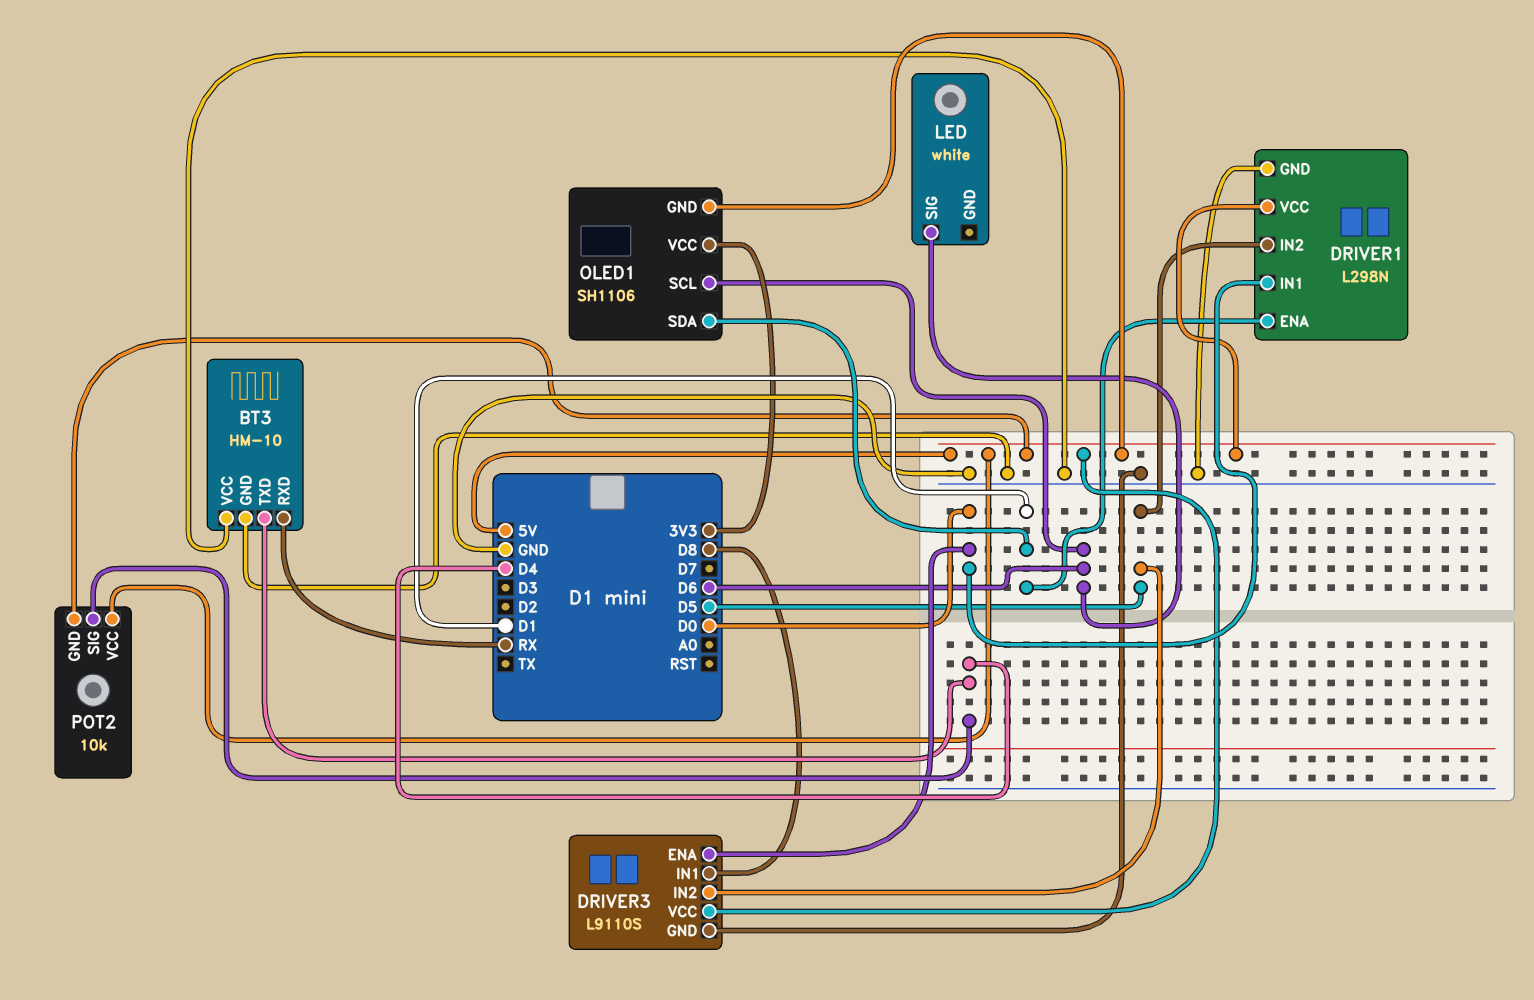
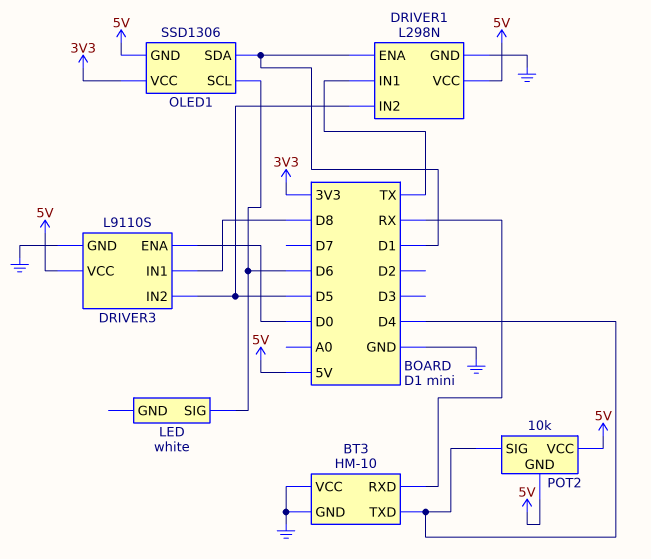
DRIVER1 pin IN1: D0 -> TX
OLED1: SH1106 -> SSD1306

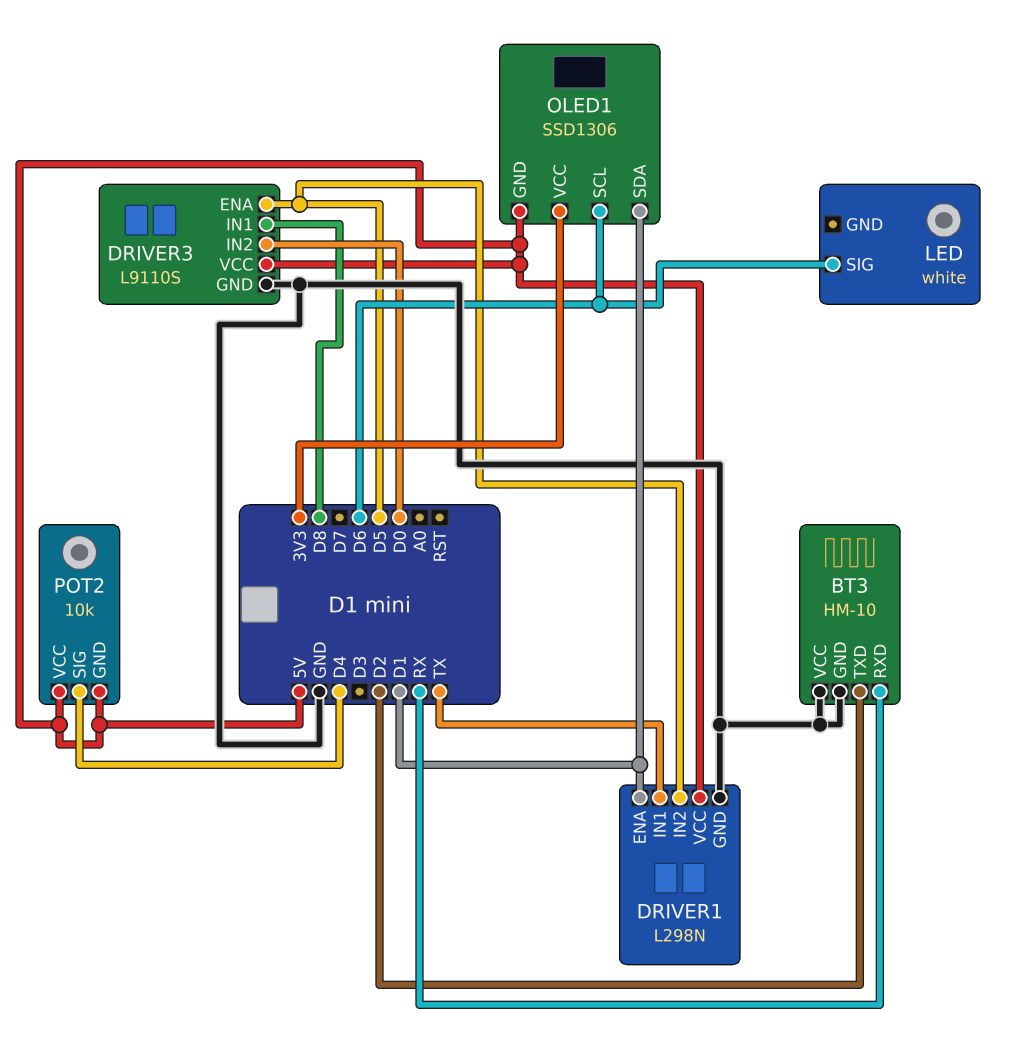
BT3 pin TXD: D4 -> D2
DRIVER3 pin ENA: D0 -> D5
DRIVER3 pin IN2: D5 -> D0

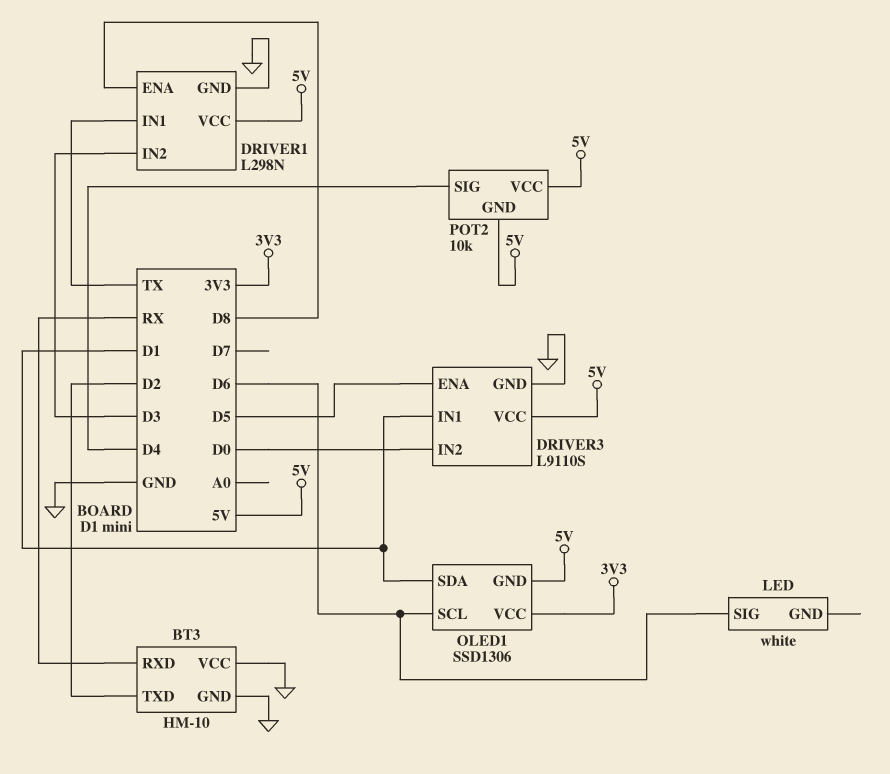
DRIVER1 pin ENA: D1 -> D8
DRIVER1 pin IN2: D5 -> D3
DRIVER3 pin IN1: D8 -> D1

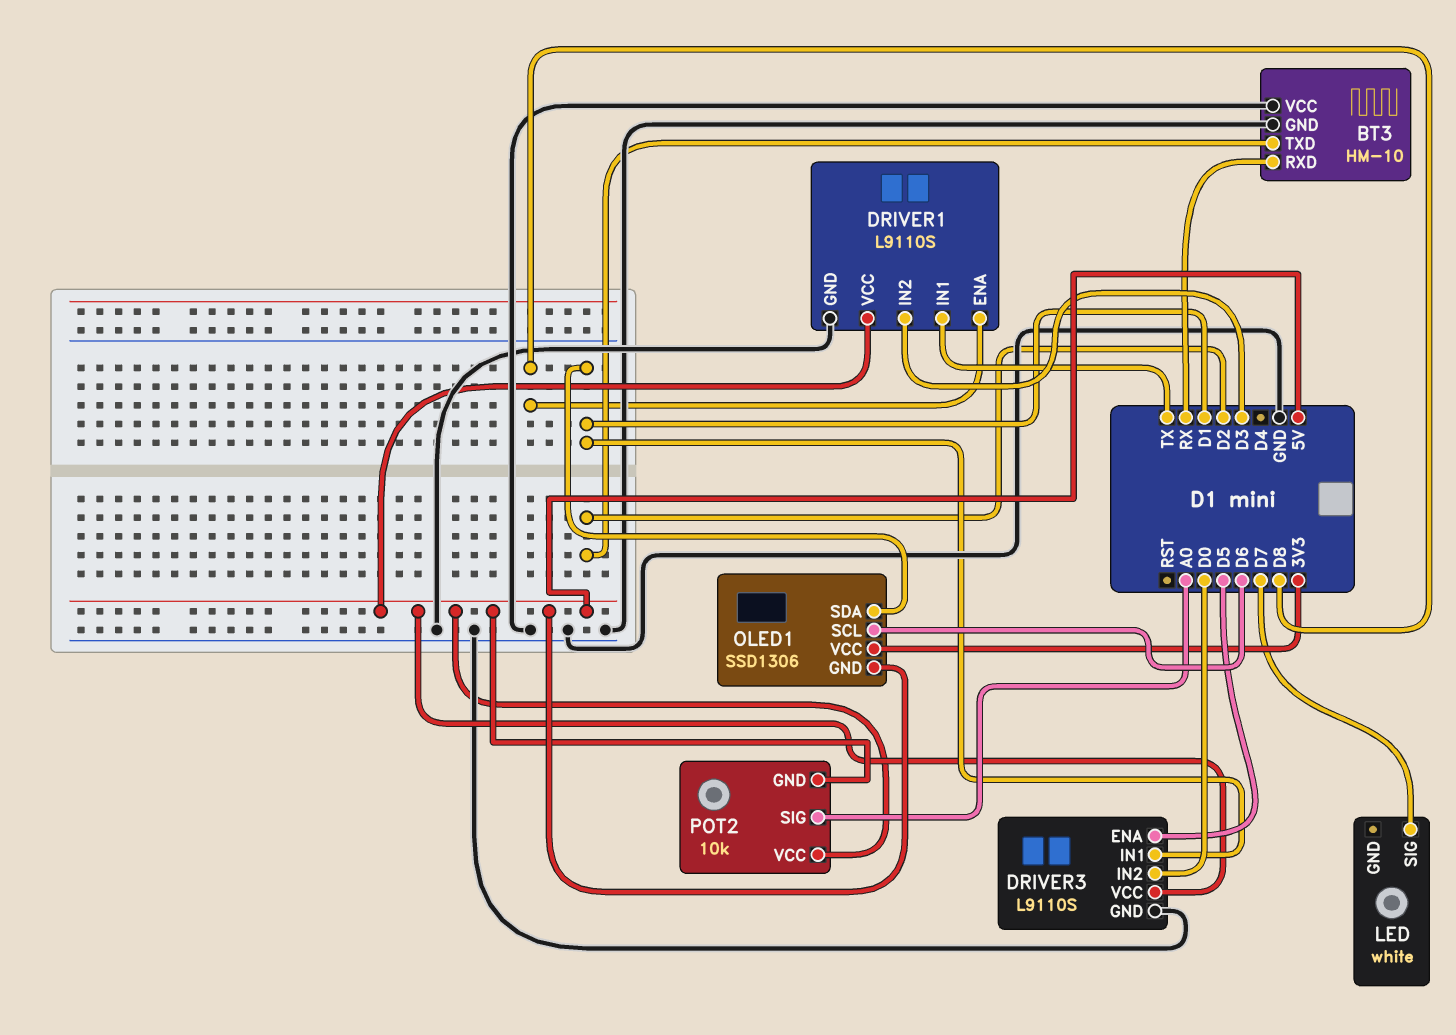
DRIVER1: L298N -> L9110S
LED pin SIG: D6 -> D7
POT2 pin SIG: D4 -> A0

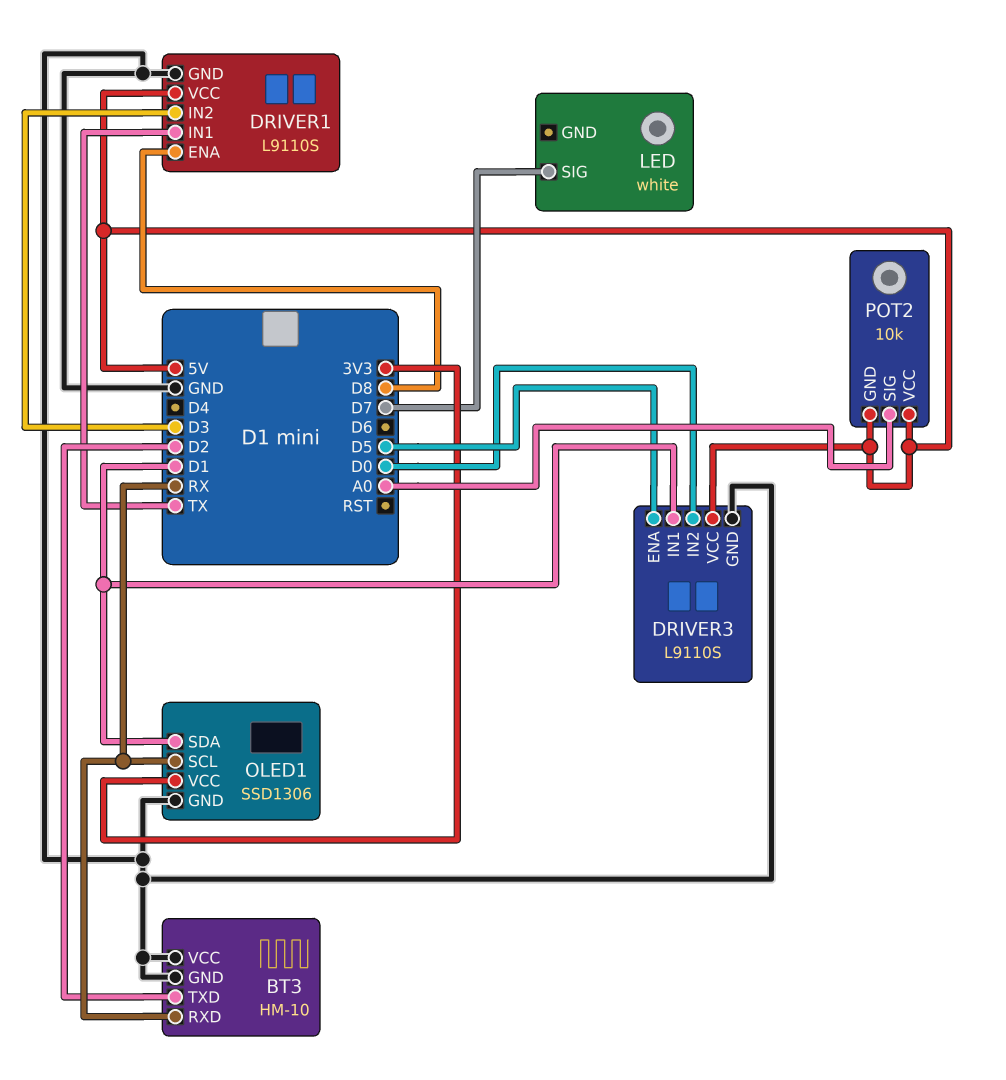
OLED1 pin GND: 5V -> GND
OLED1 pin SCL: D6 -> RX

